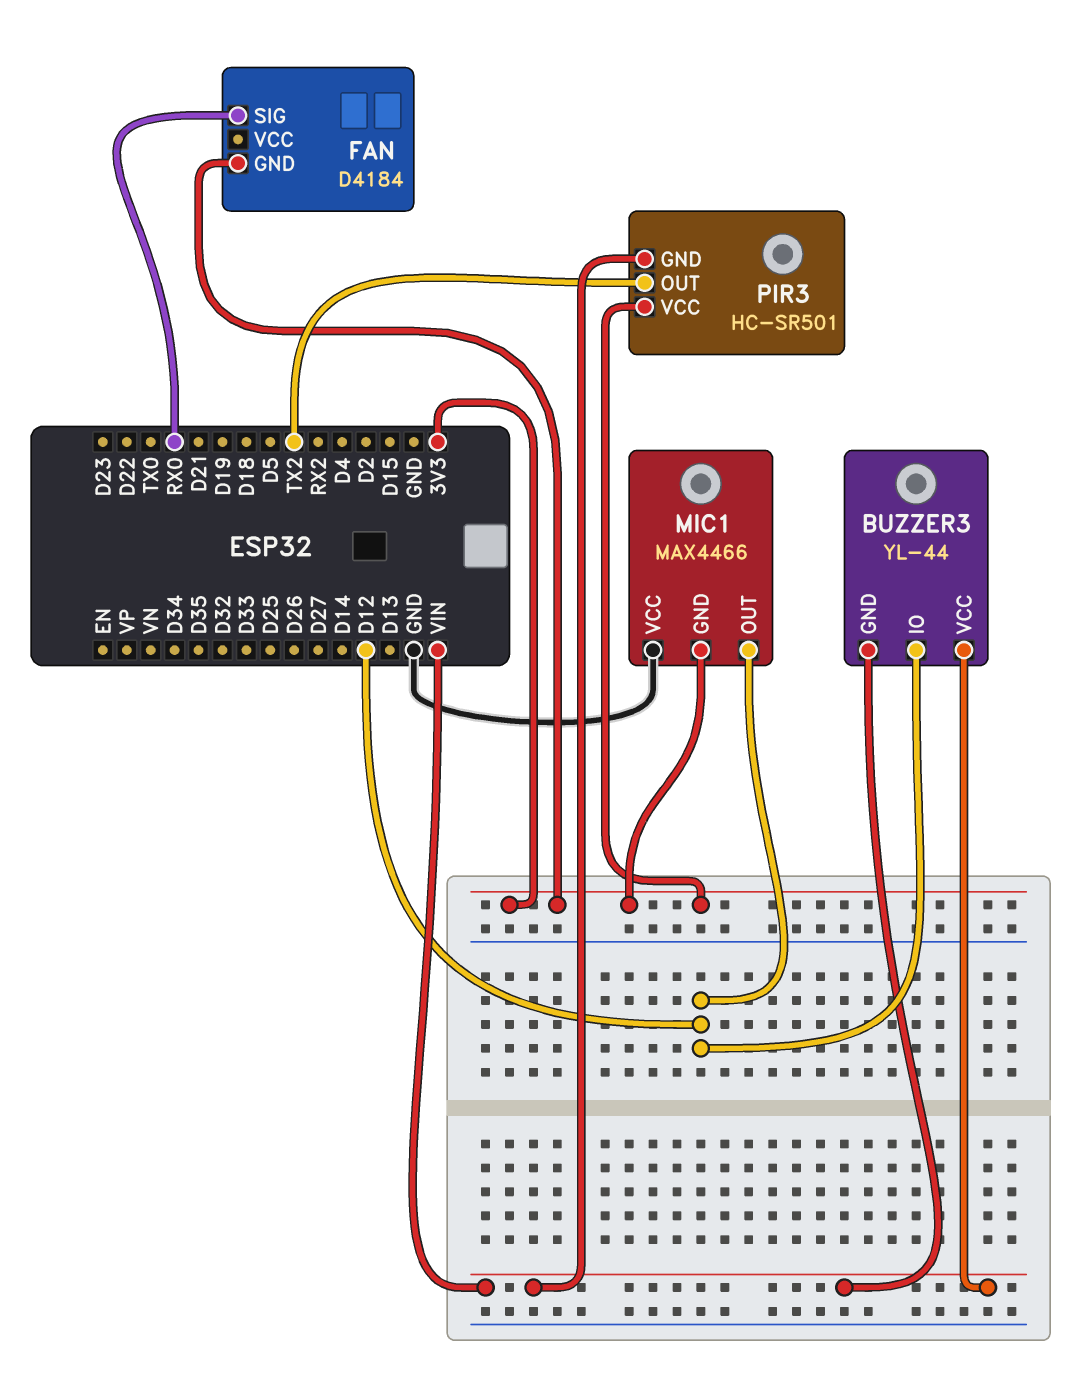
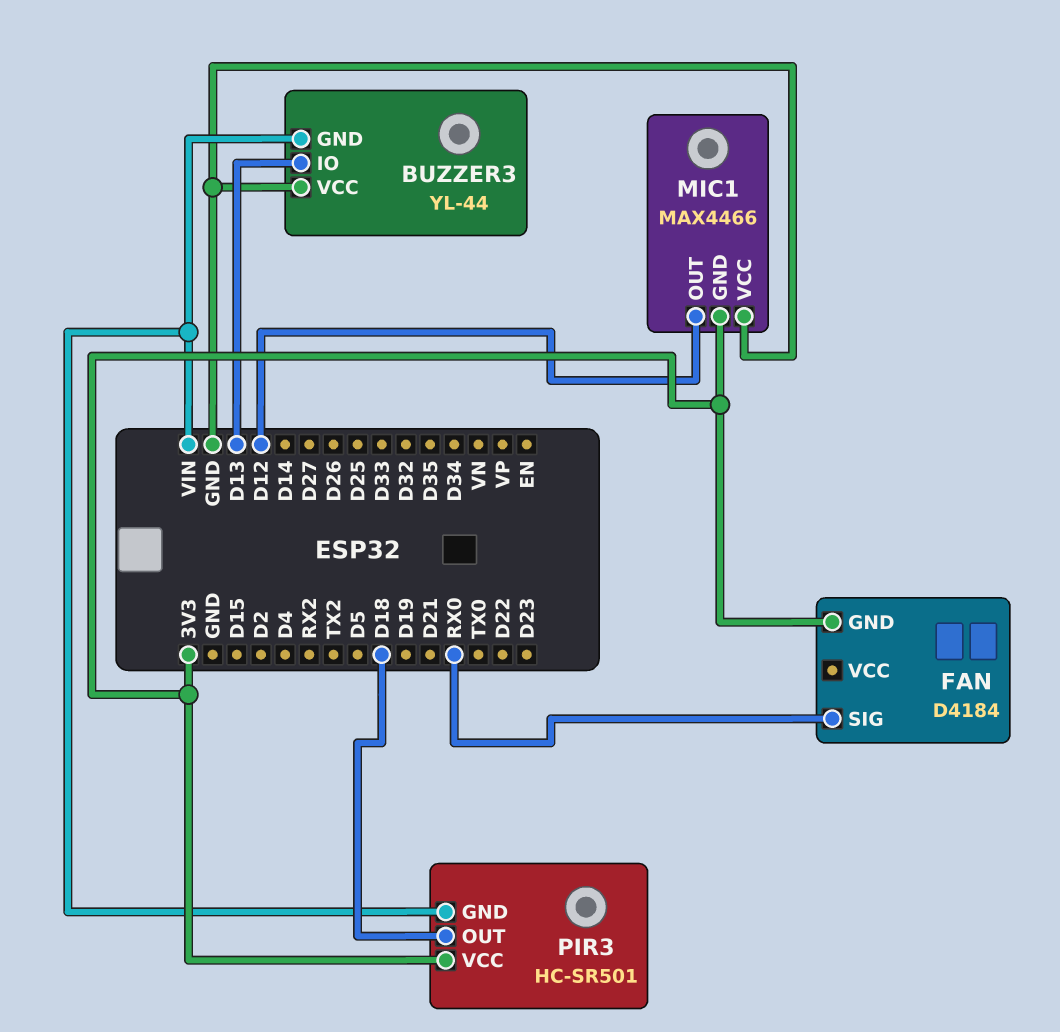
BUZZER3 pin IO: D12 -> D13
BUZZER3 pin VCC: VIN -> GND
PIR3 pin OUT: TX2 -> D18

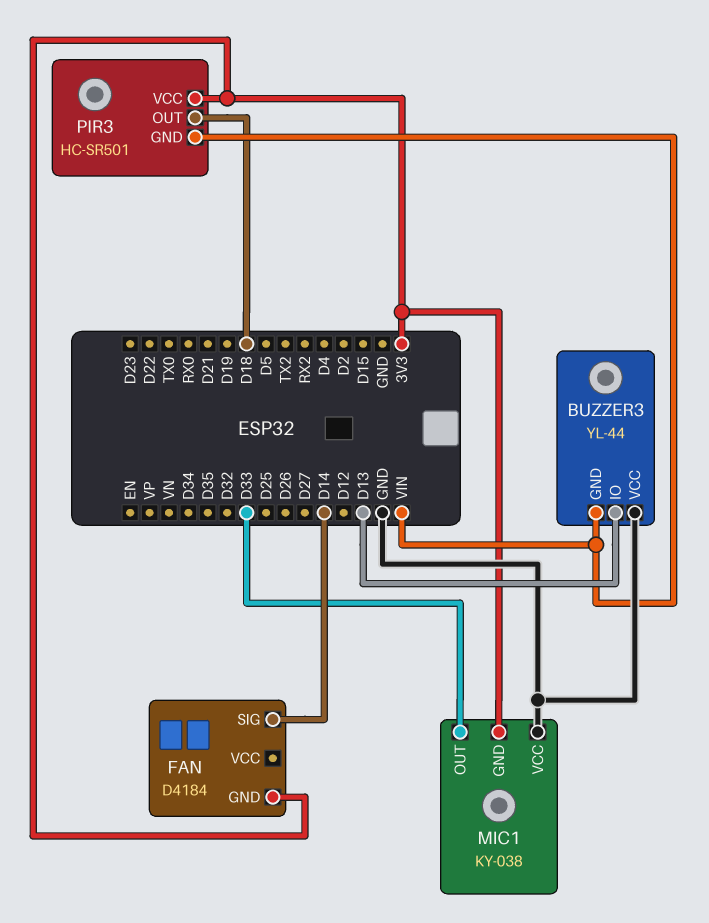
FAN pin SIG: RX0 -> D14
MIC1: MAX4466 -> KY-038
MIC1 pin OUT: D12 -> D33

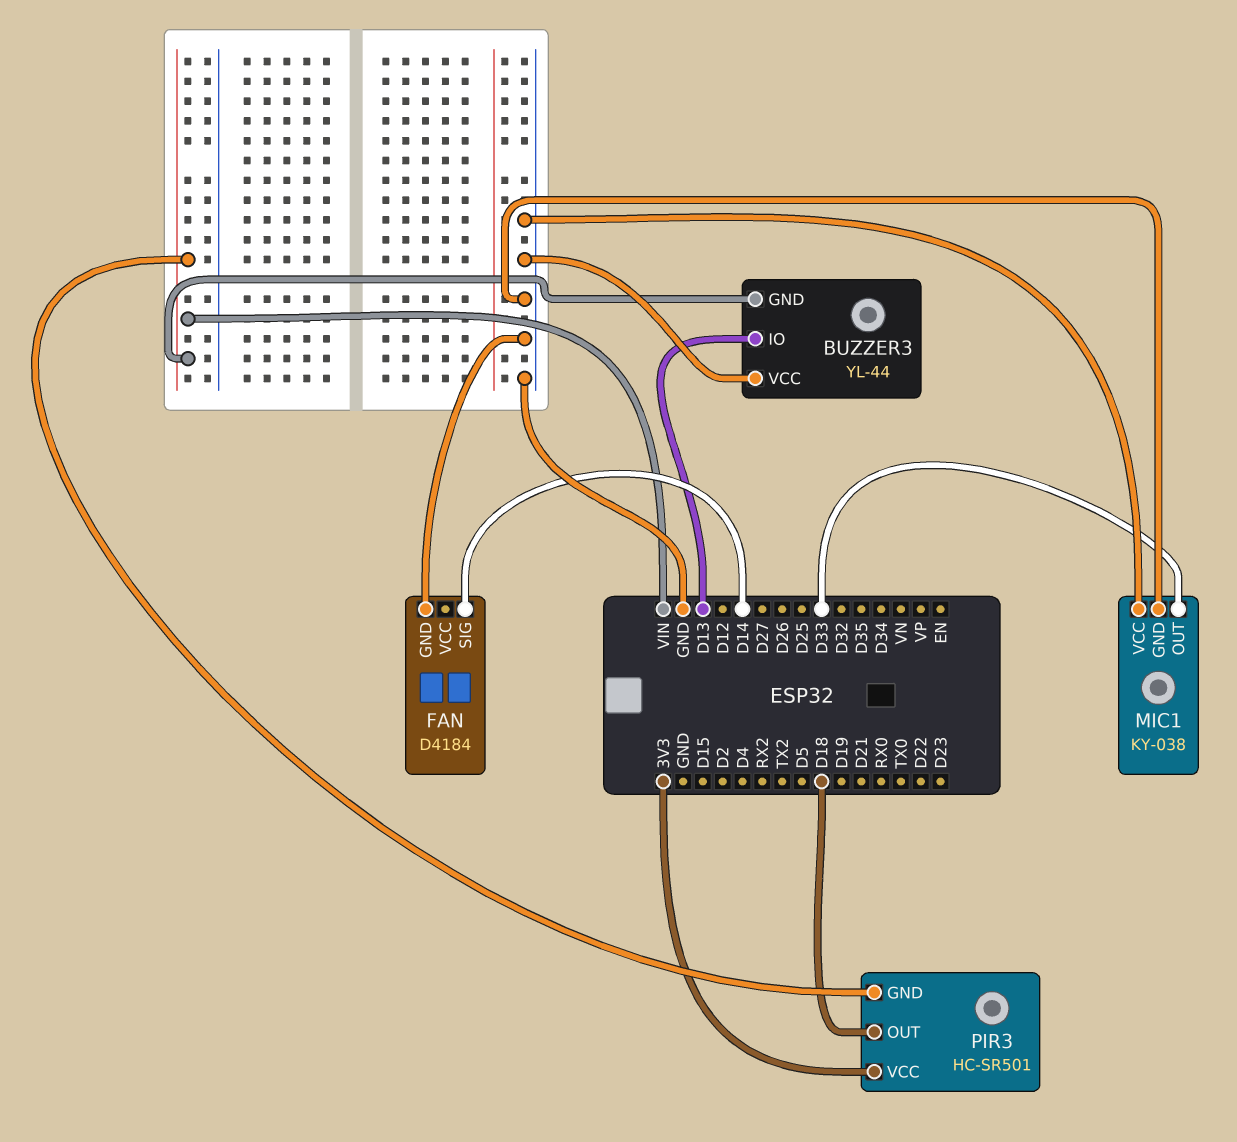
FAN pin GND: 3V3 -> GND
MIC1 pin GND: 3V3 -> GND

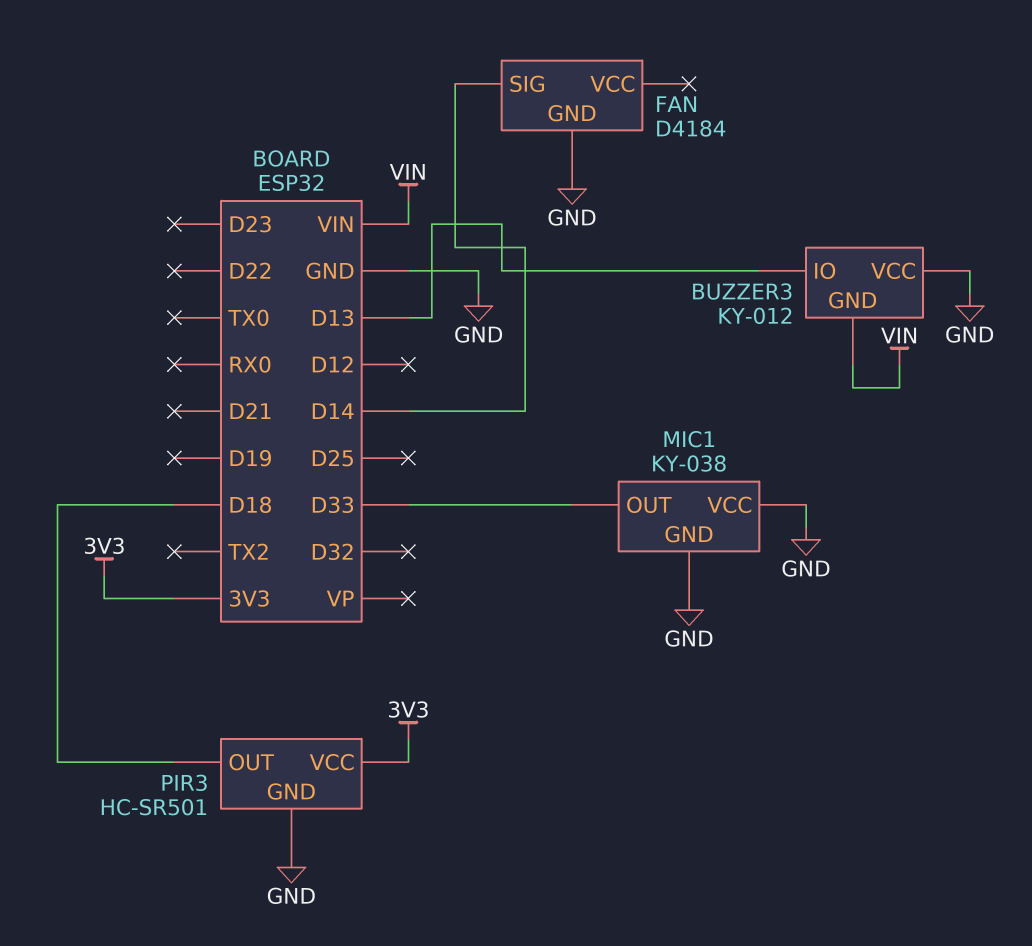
BUZZER3: YL-44 -> KY-012
PIR3 pin GND: VIN -> GND

